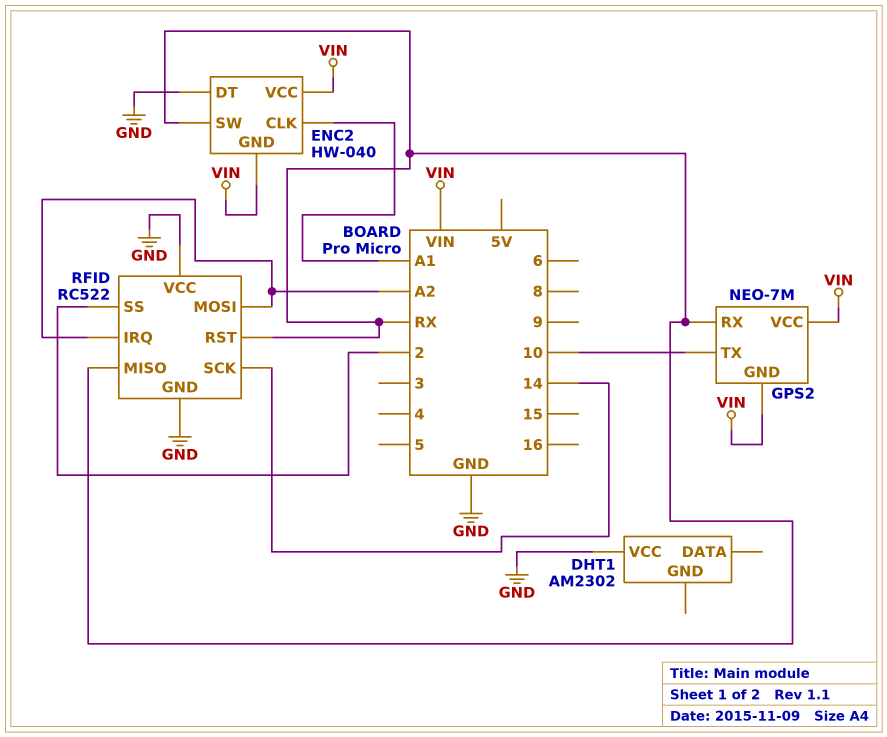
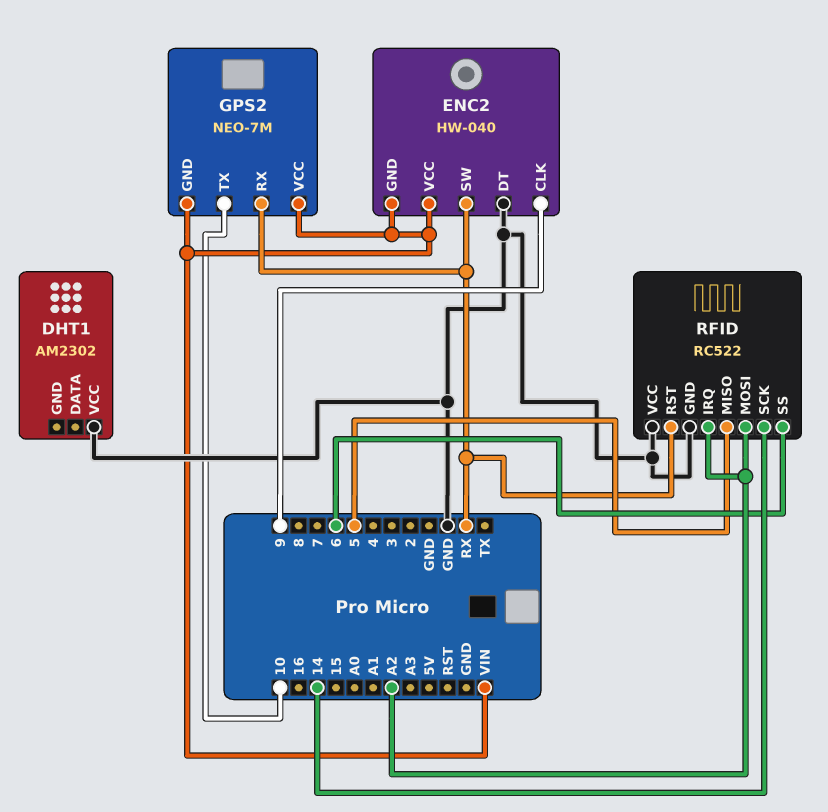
ENC2 pin CLK: A1 -> 9
RFID pin MISO: RX -> 5
RFID pin SS: 2 -> 6

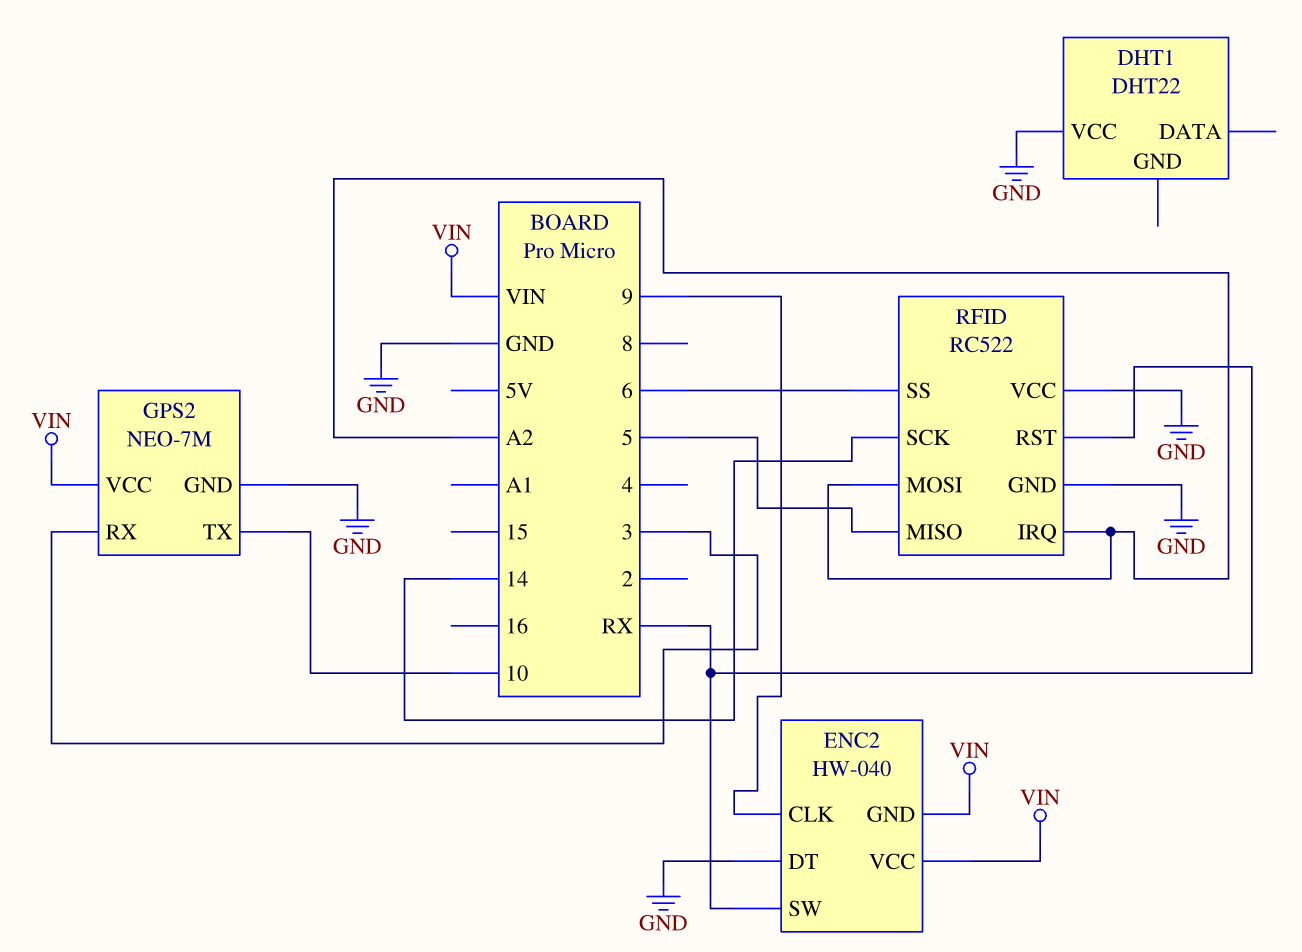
DHT1: AM2302 -> DHT22
GPS2 pin GND: VIN -> GND
GPS2 pin RX: RX -> 3

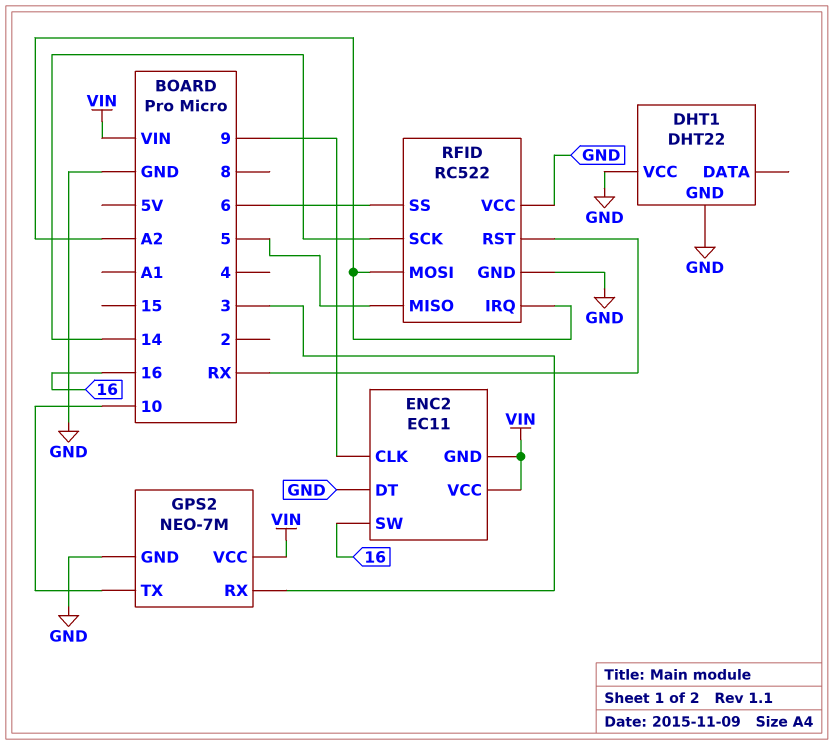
DHT1 pin GND: none -> GND
ENC2: HW-040 -> EC11
ENC2 pin SW: RX -> 16

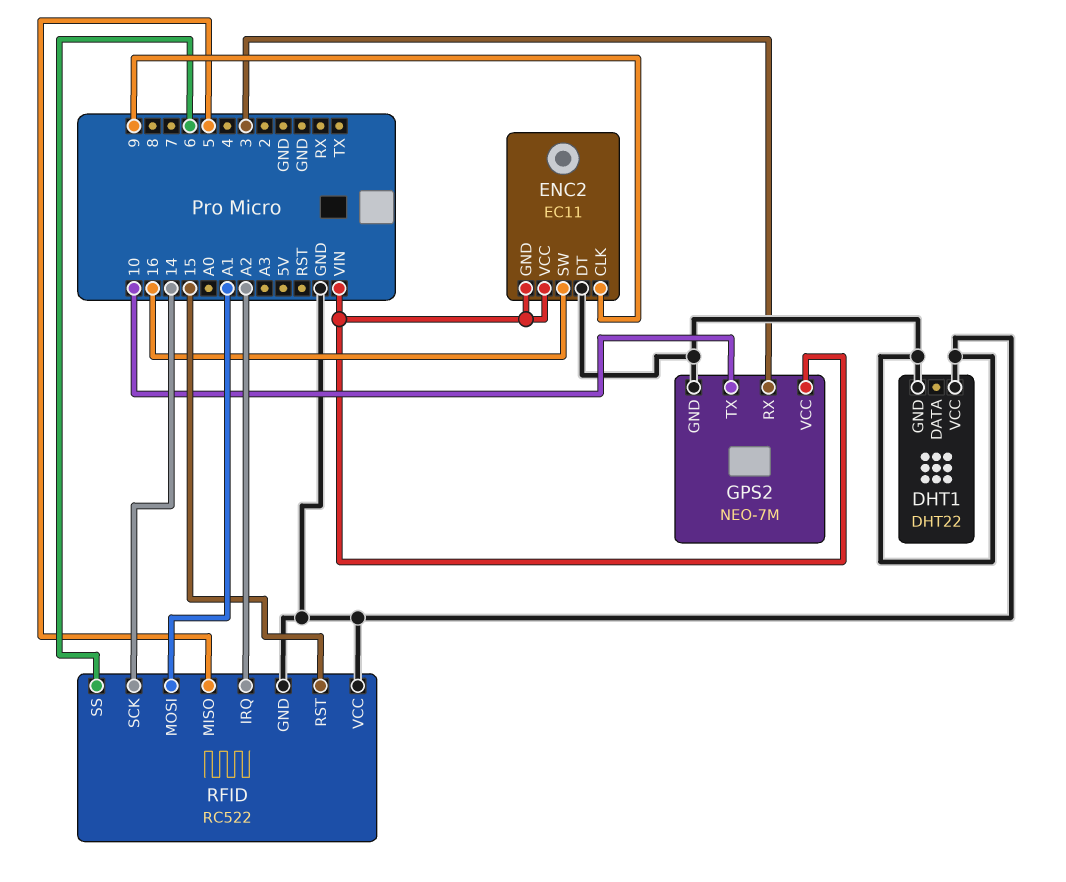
RFID pin MOSI: A2 -> A1
RFID pin RST: RX -> 15

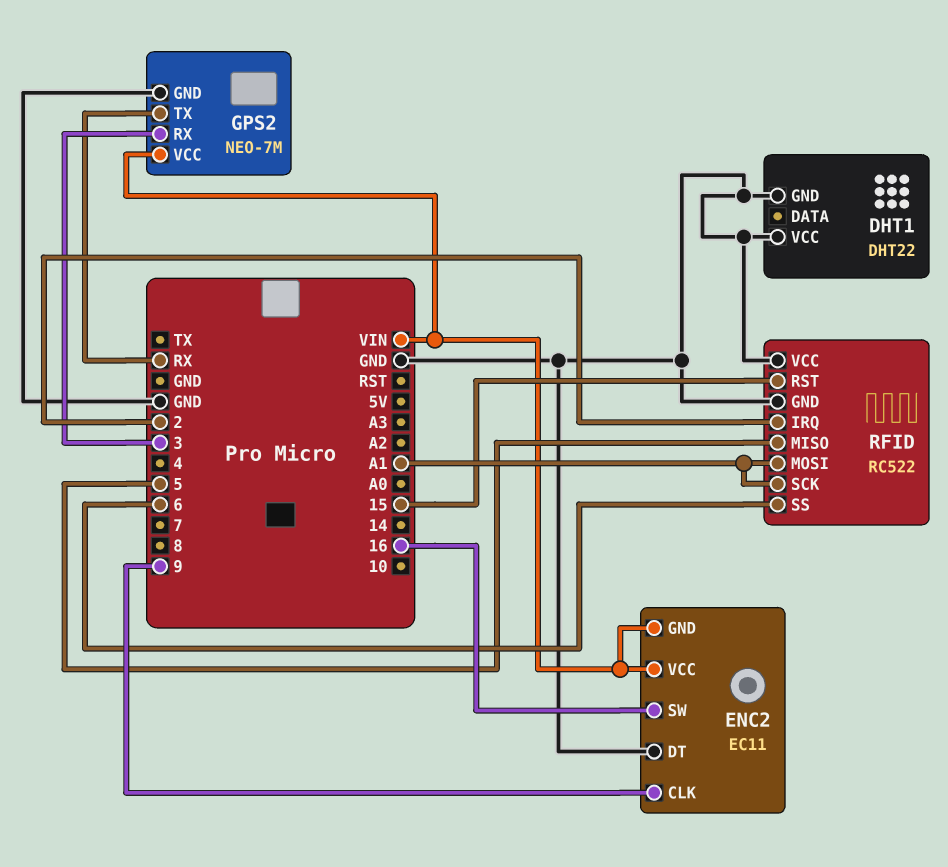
GPS2 pin TX: 10 -> RX
RFID pin IRQ: A2 -> 2
RFID pin SCK: 14 -> A1

